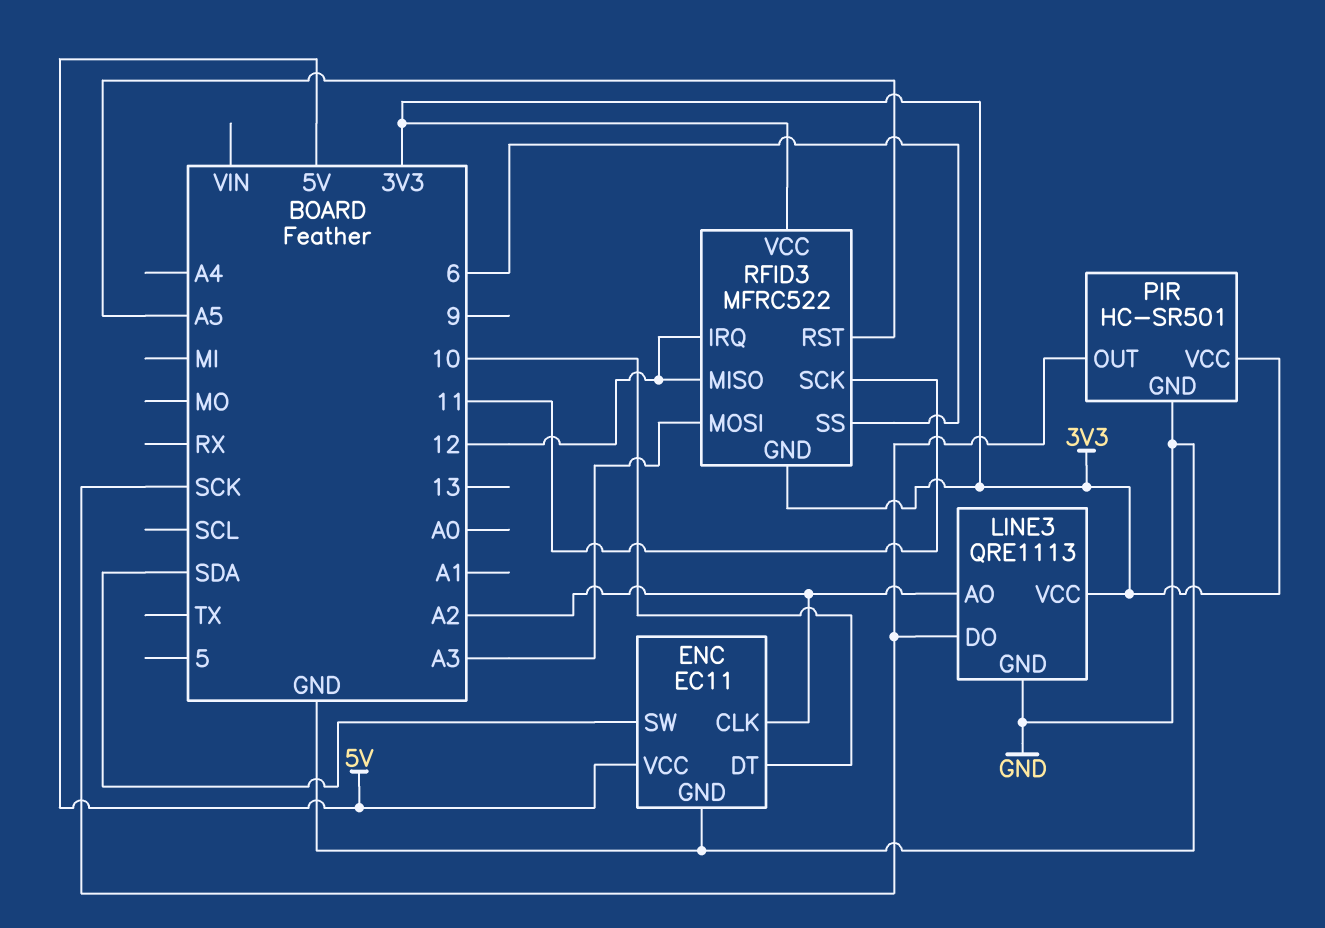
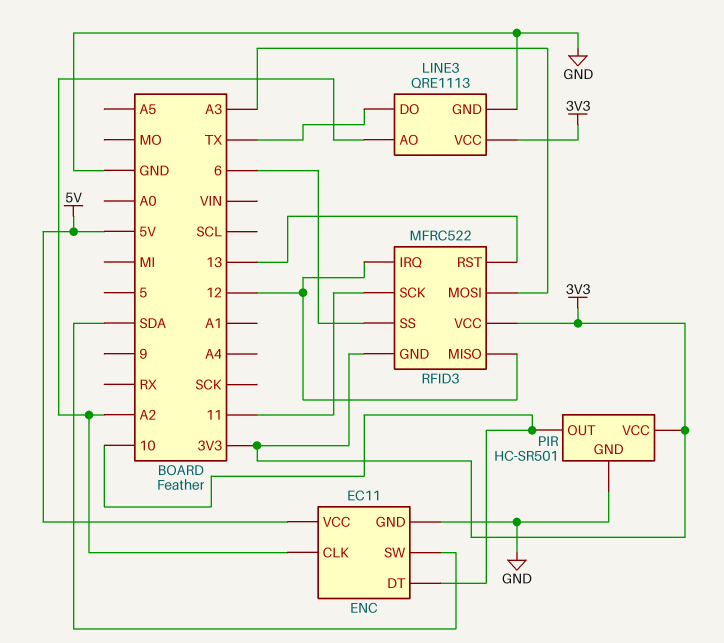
LINE3 pin DO: SCK -> TX
PIR pin OUT: SCK -> 10
RFID3 pin RST: A5 -> 13

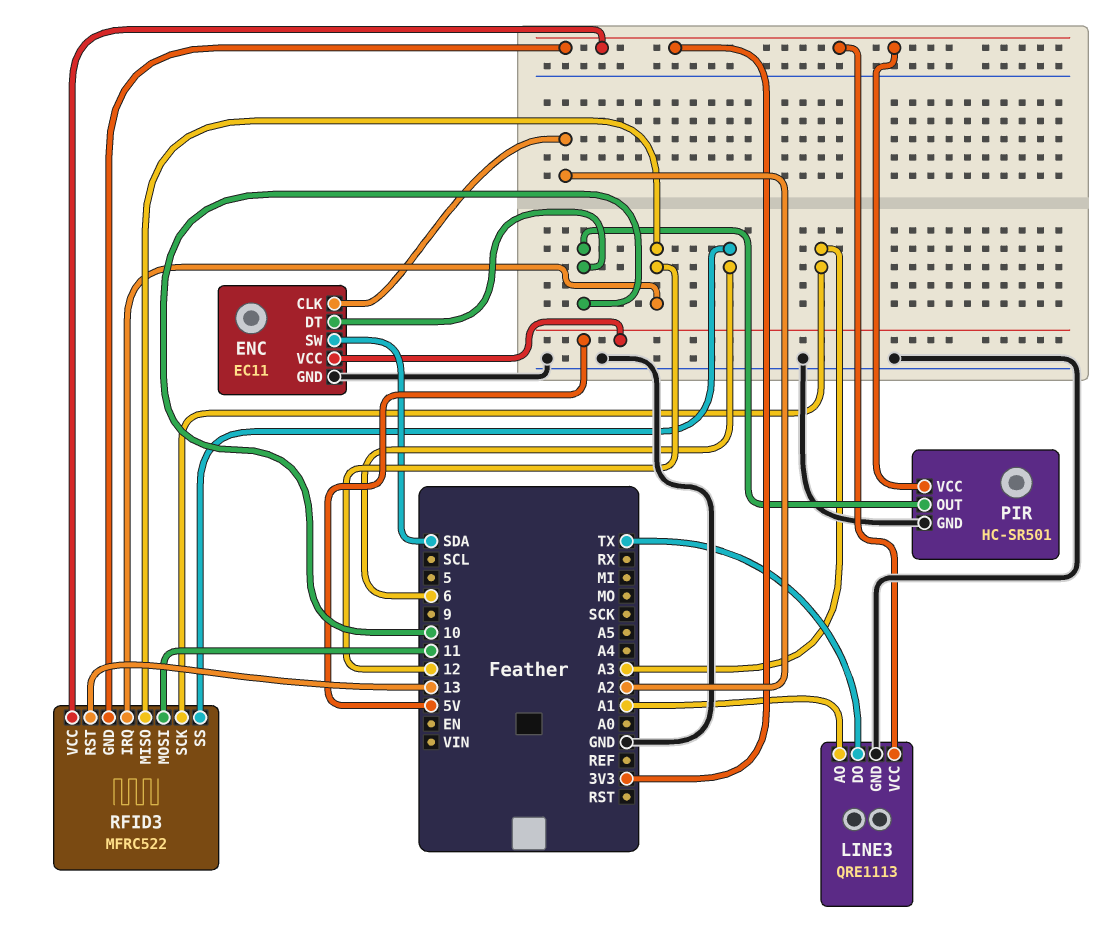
LINE3 pin AO: A2 -> A1
RFID3 pin MOSI: A3 -> 11
RFID3 pin SCK: 11 -> A3

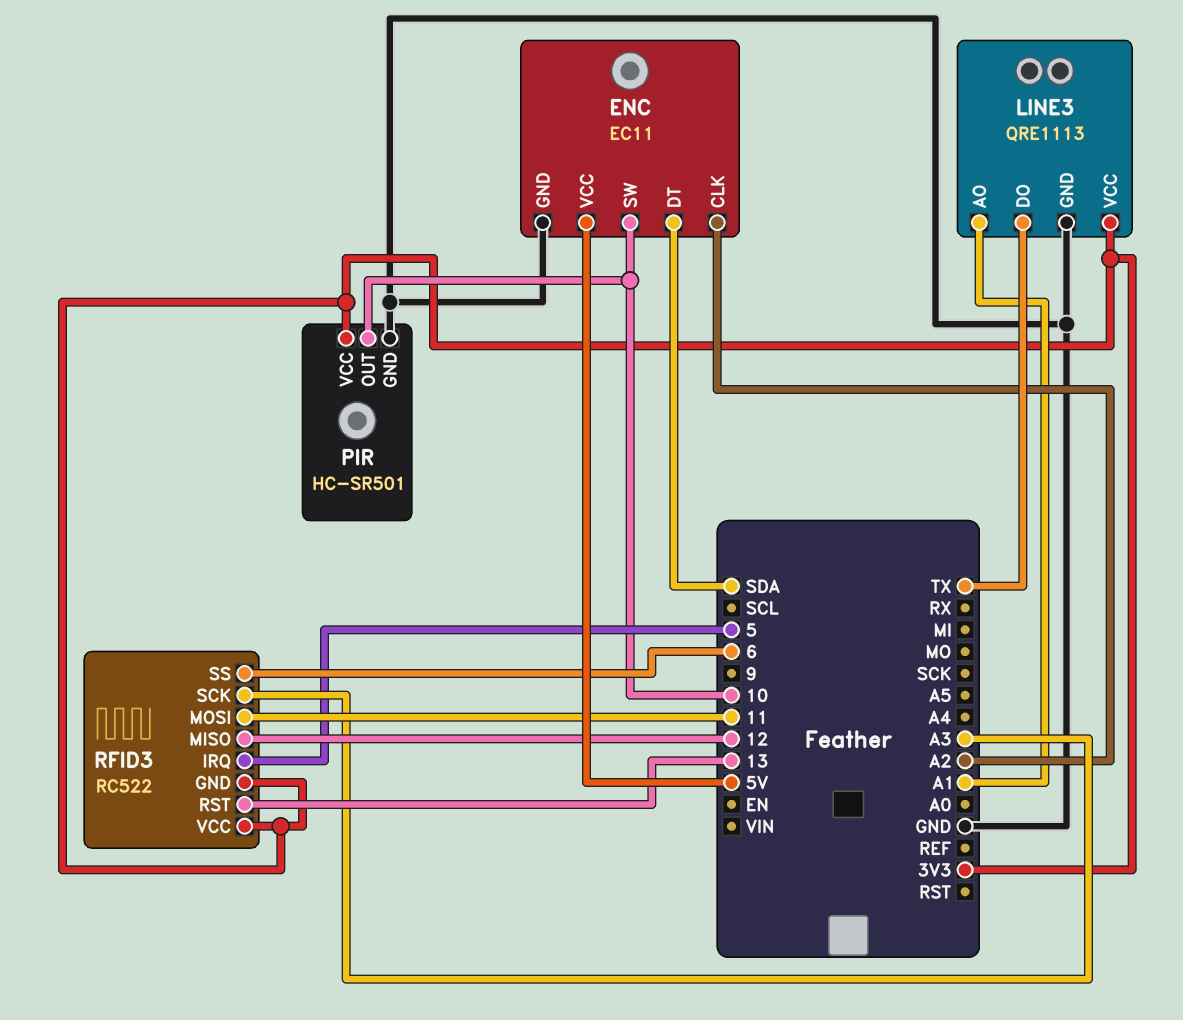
ENC pin DT: 10 -> SDA
ENC pin SW: SDA -> 10
RFID3: MFRC522 -> RC522
RFID3 pin IRQ: 12 -> 5

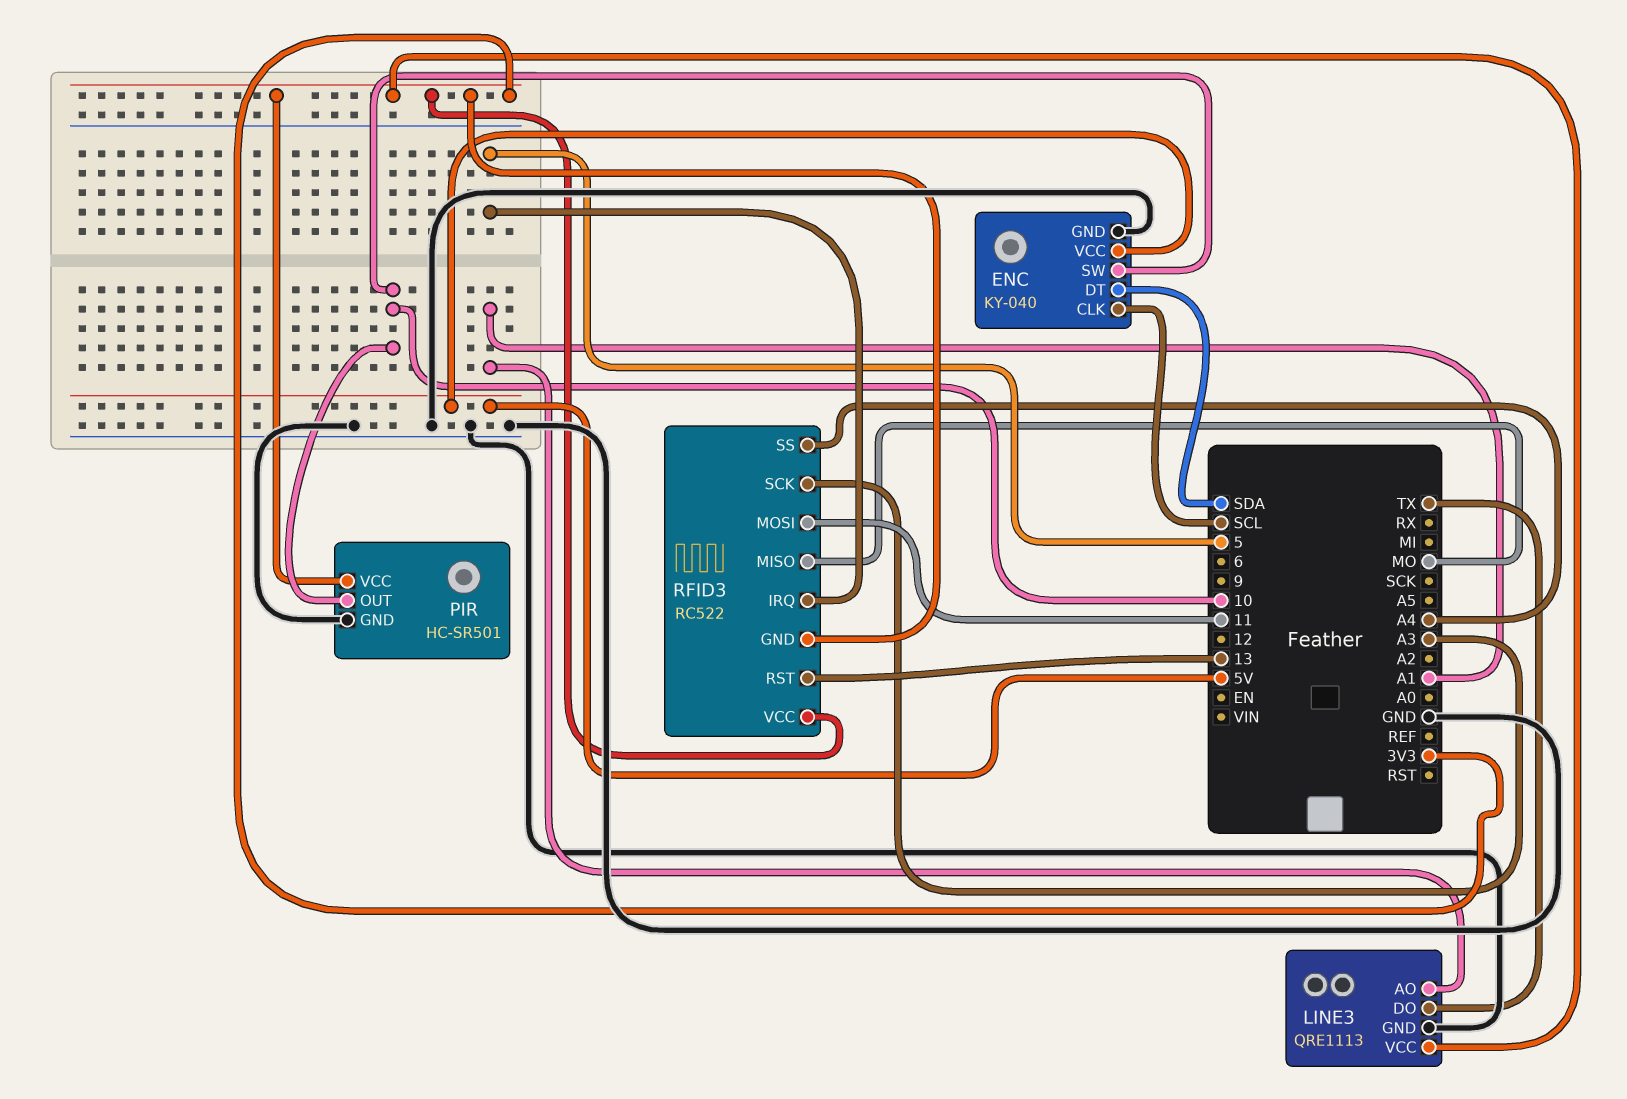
ENC: EC11 -> KY-040
ENC pin CLK: A2 -> SCL
RFID3 pin MISO: 12 -> MO
RFID3 pin SS: 6 -> A4

